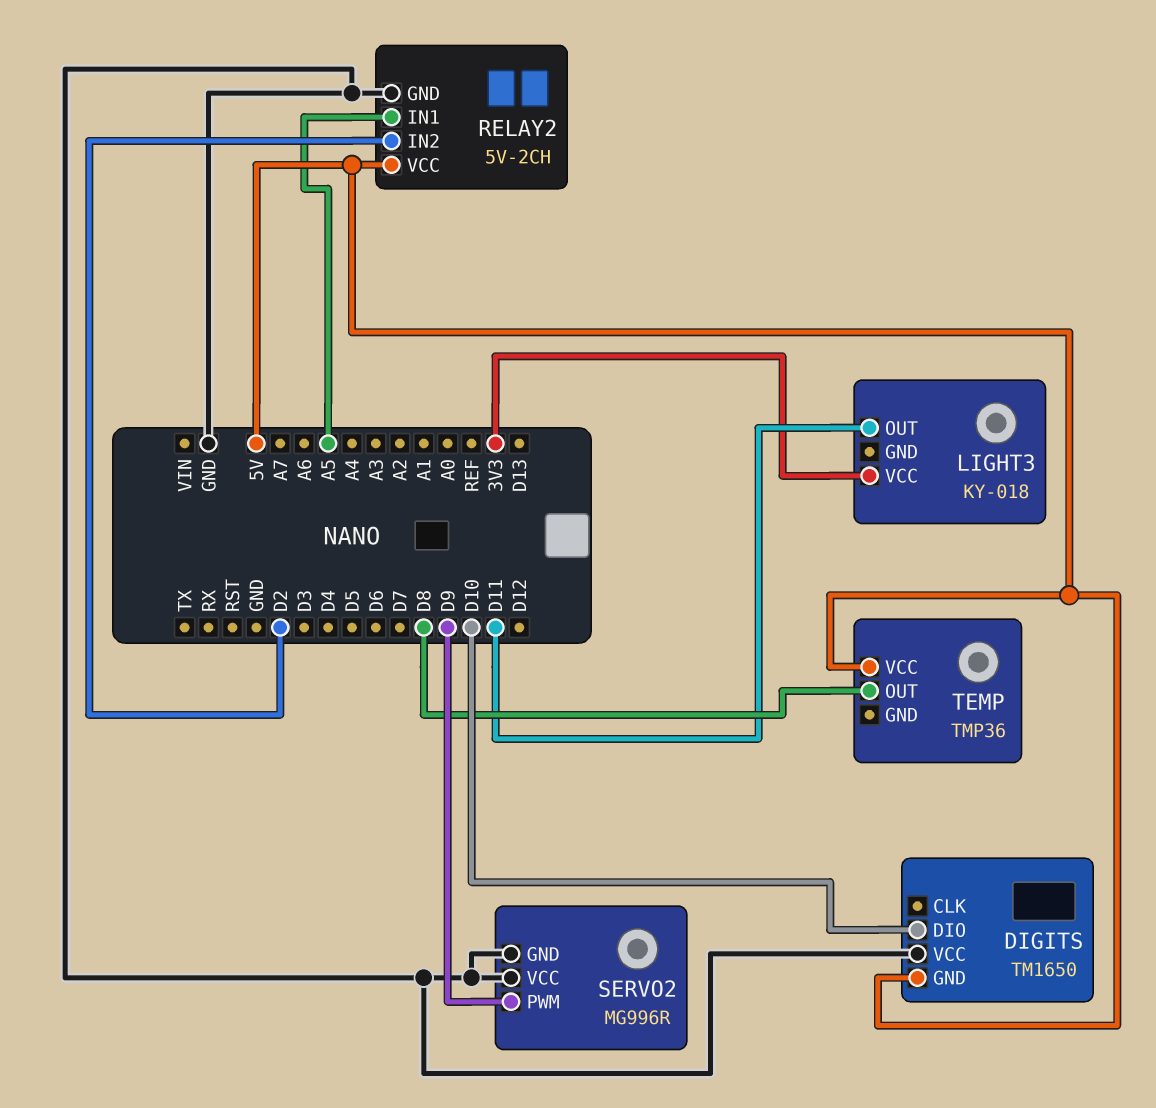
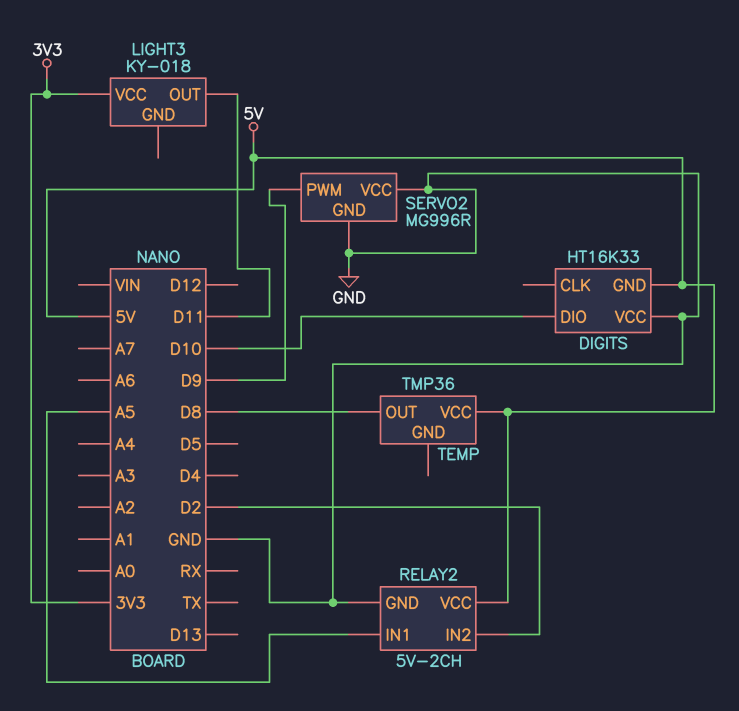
DIGITS: TM1650 -> HT16K33

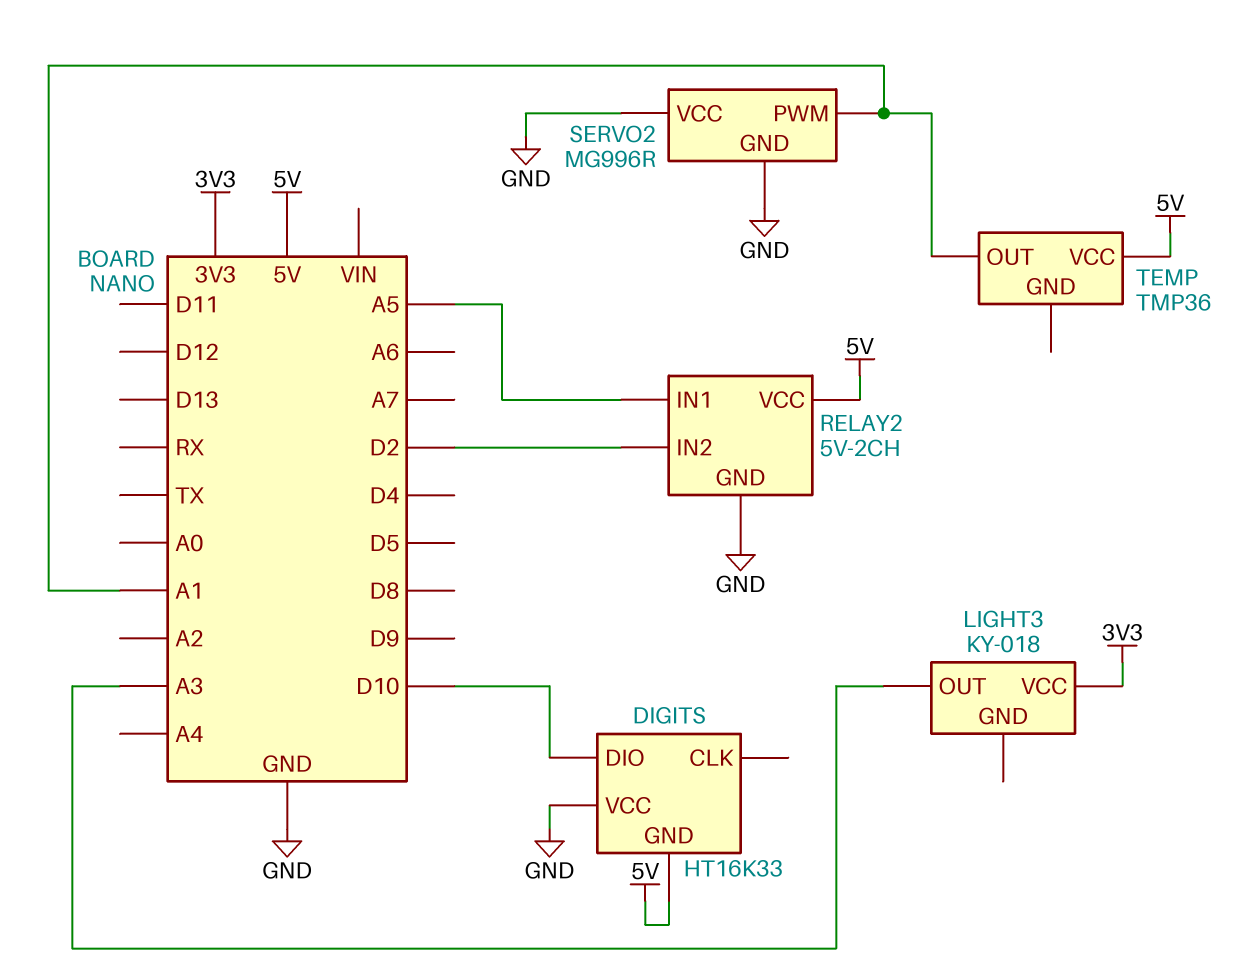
LIGHT3 pin OUT: D11 -> A3
SERVO2 pin PWM: D9 -> A1
TEMP pin OUT: D8 -> A1

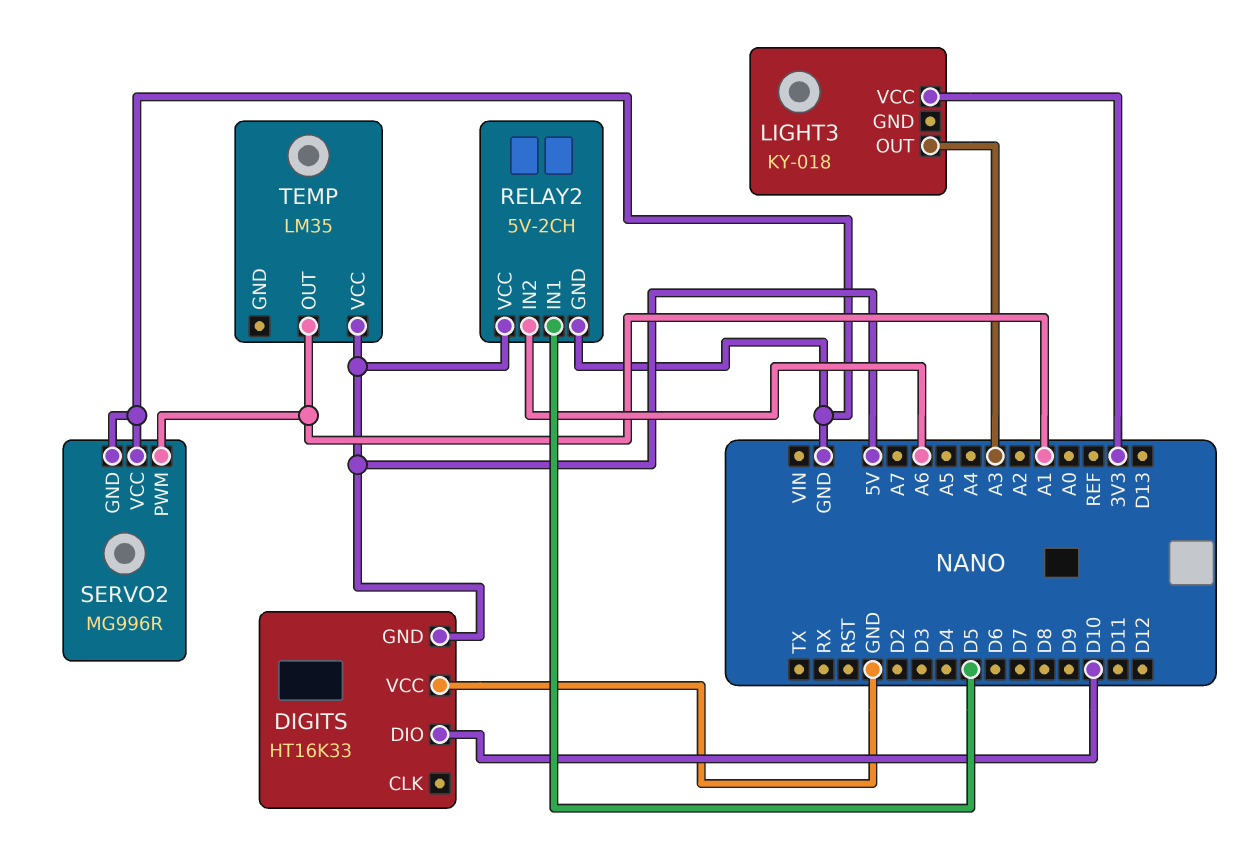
RELAY2 pin IN1: A5 -> D5
RELAY2 pin IN2: D2 -> A6
TEMP: TMP36 -> LM35

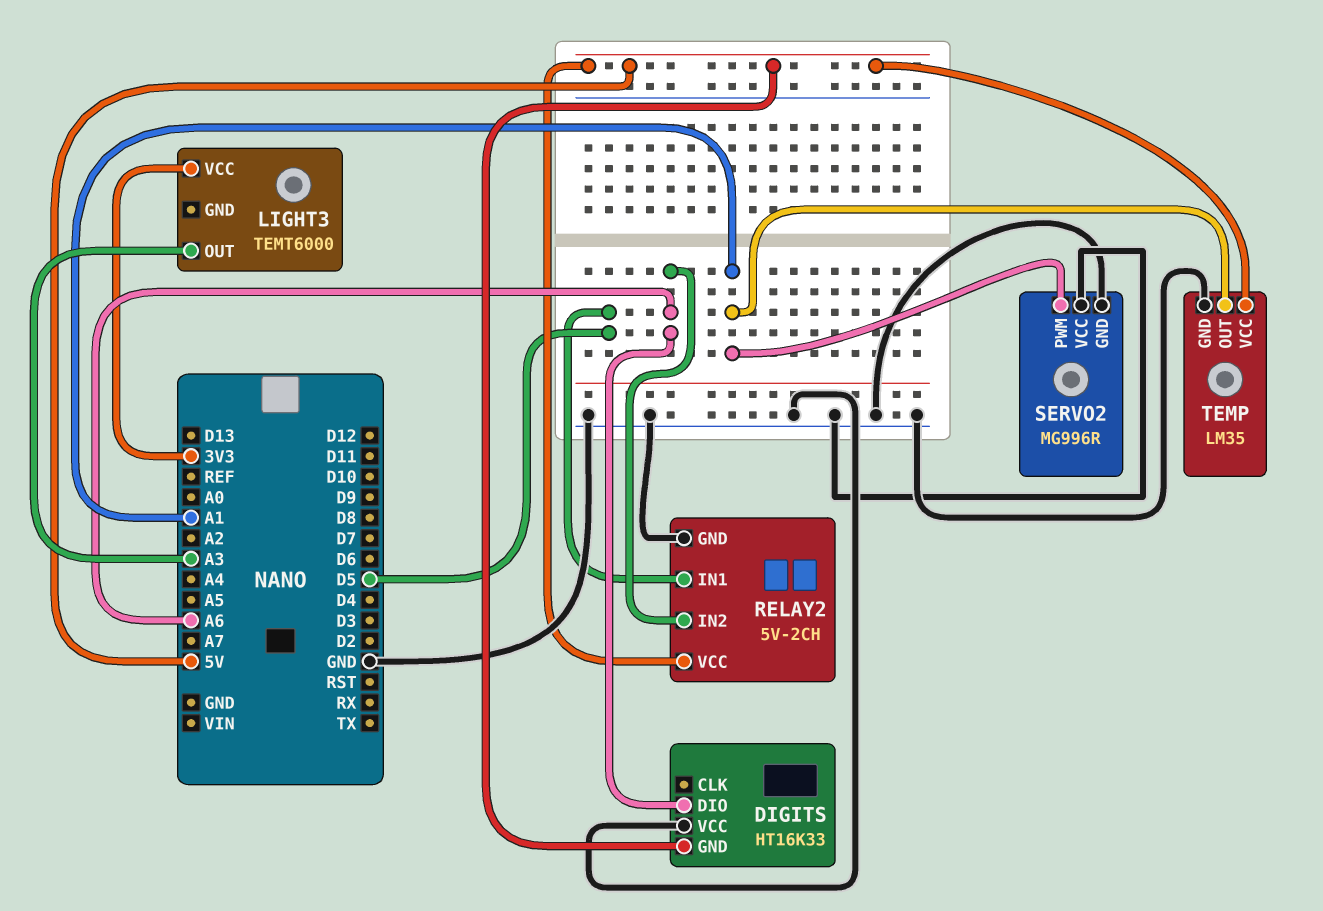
DIGITS pin DIO: D10 -> A6
LIGHT3: KY-018 -> TEMT6000
TEMP pin GND: none -> GND

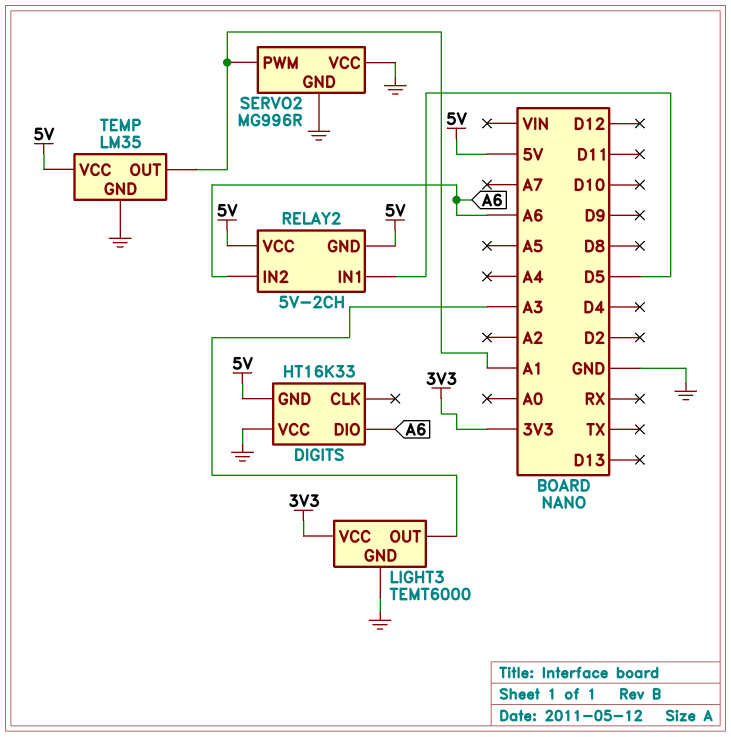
LIGHT3 pin GND: none -> GND
RELAY2 pin GND: GND -> 5V

